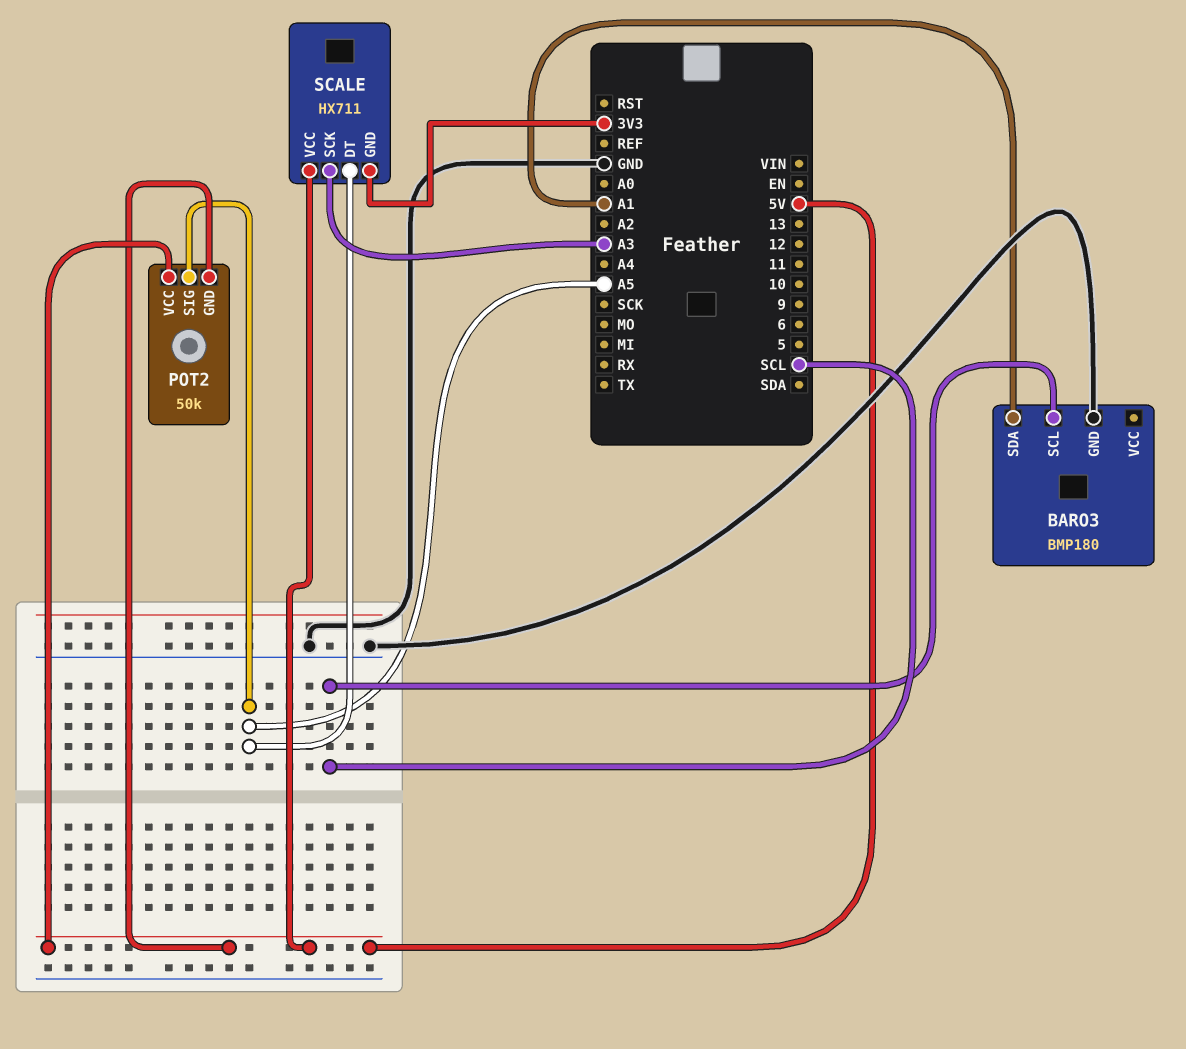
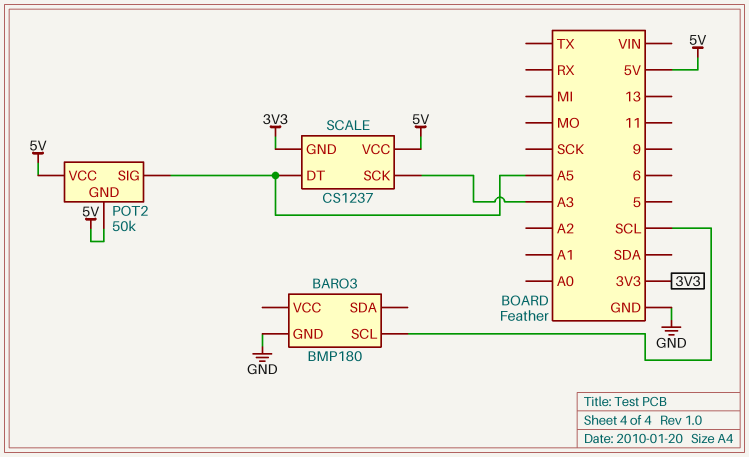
BARO3 pin SDA: A1 -> none
SCALE: HX711 -> CS1237

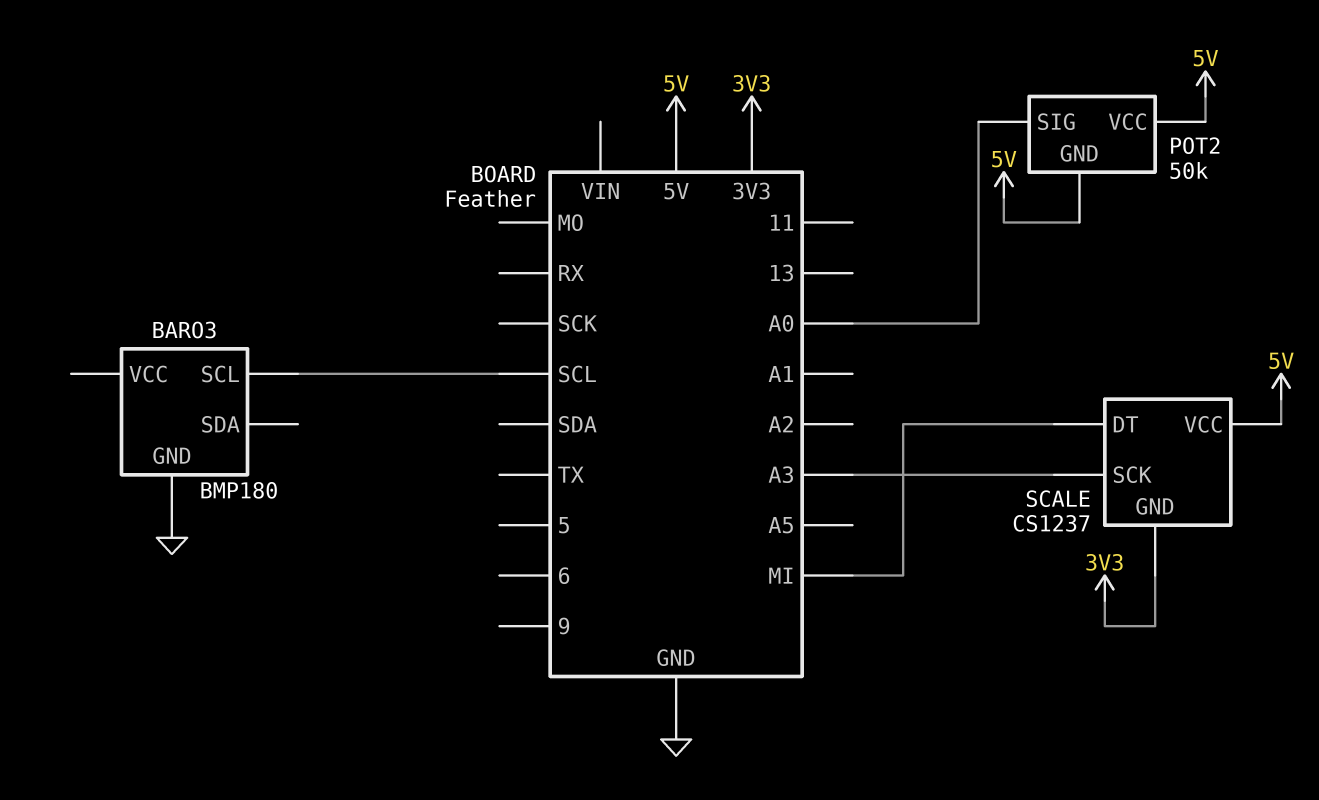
POT2 pin SIG: A5 -> A0
SCALE pin DT: A5 -> MI

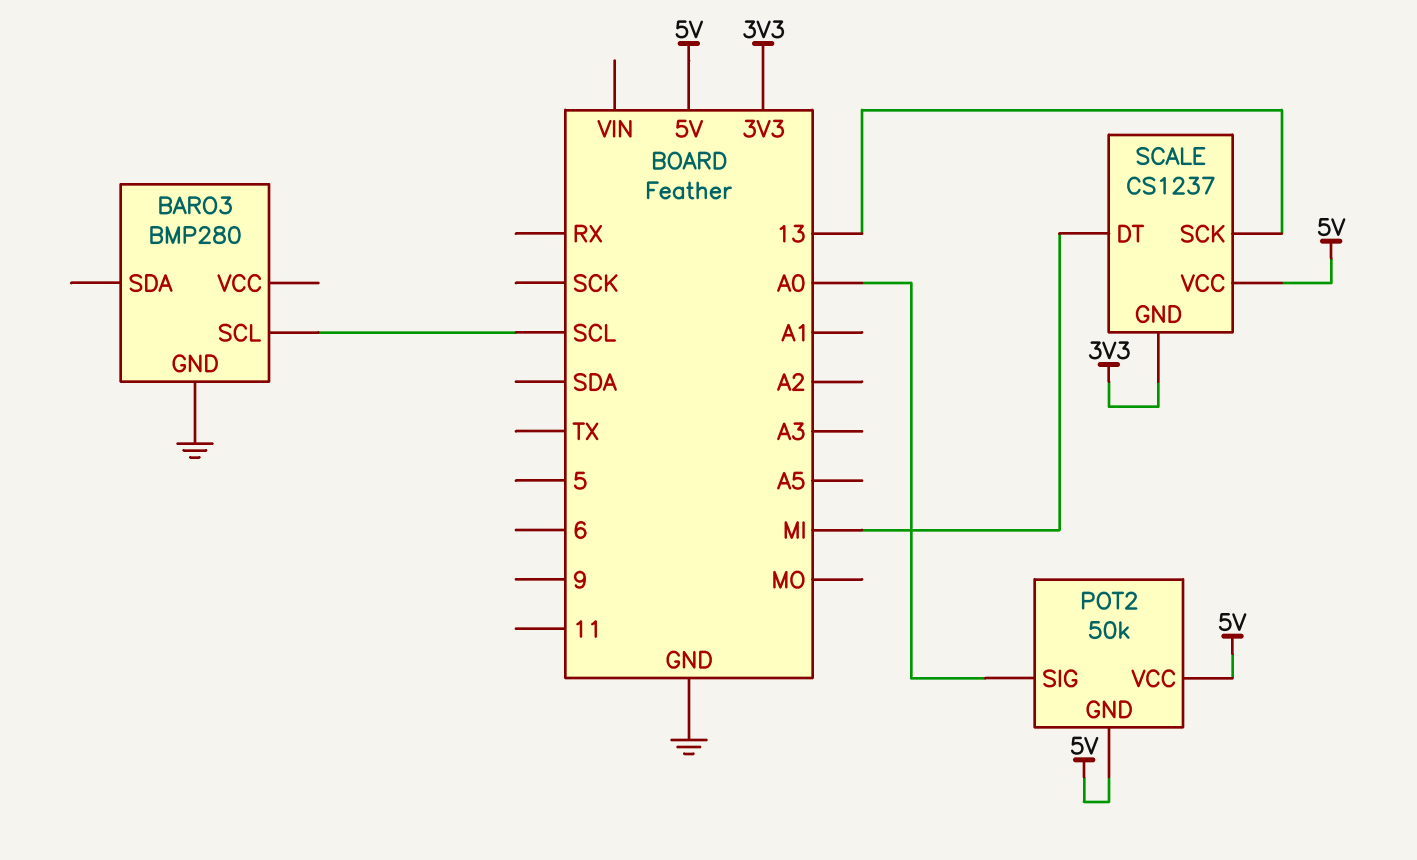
BARO3: BMP180 -> BMP280
SCALE pin SCK: A3 -> 13

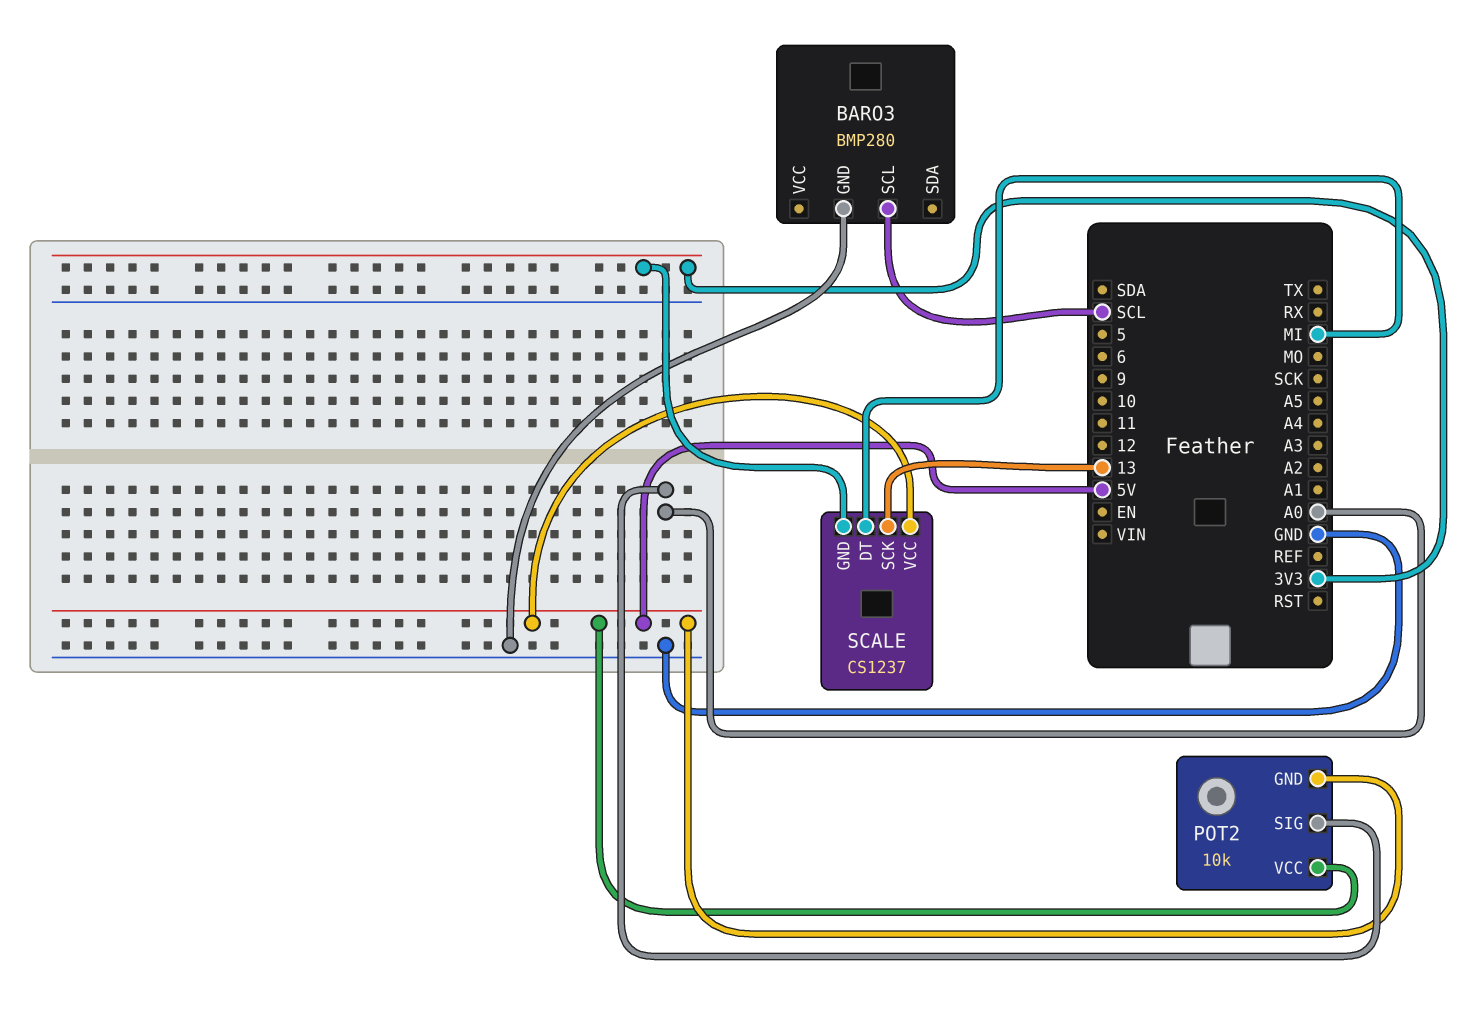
POT2: 50k -> 10k

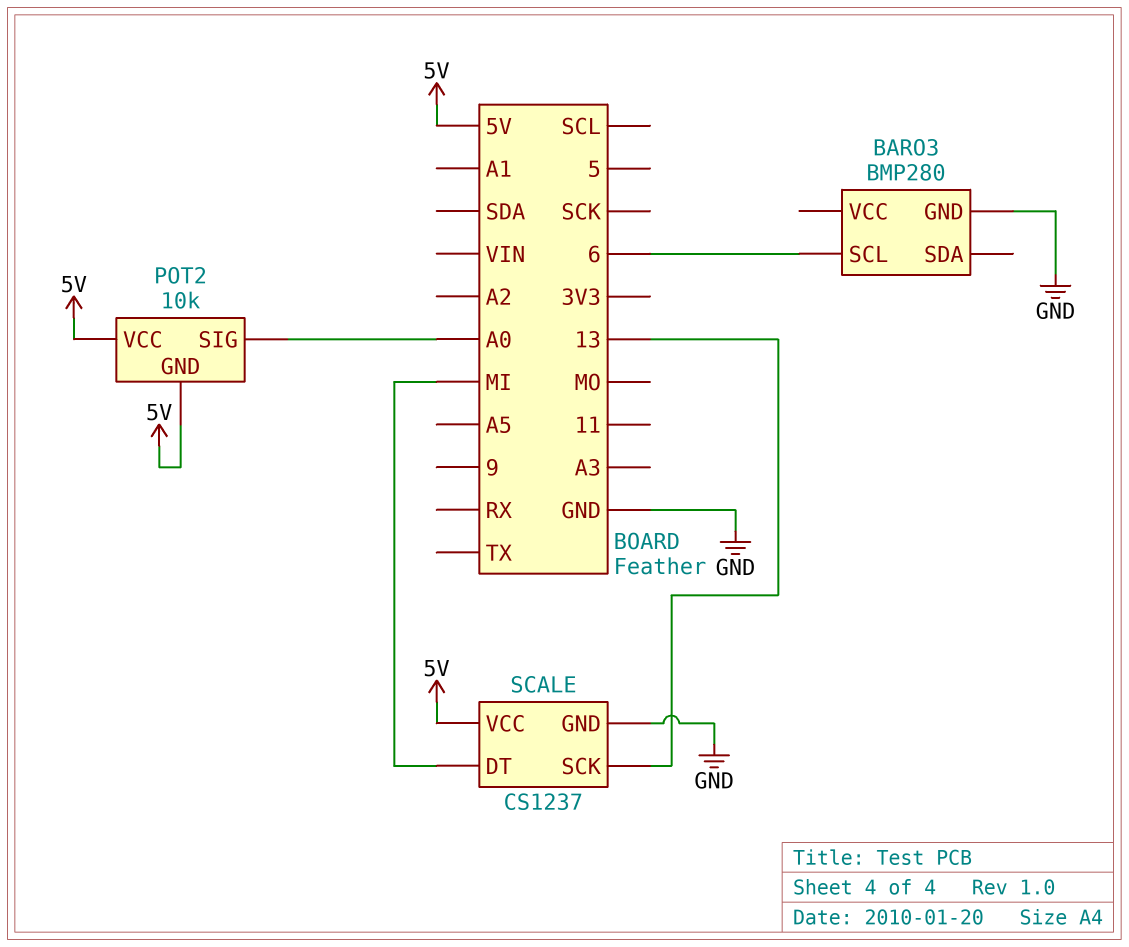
BARO3 pin SCL: SCL -> 6
SCALE pin GND: 3V3 -> GND

